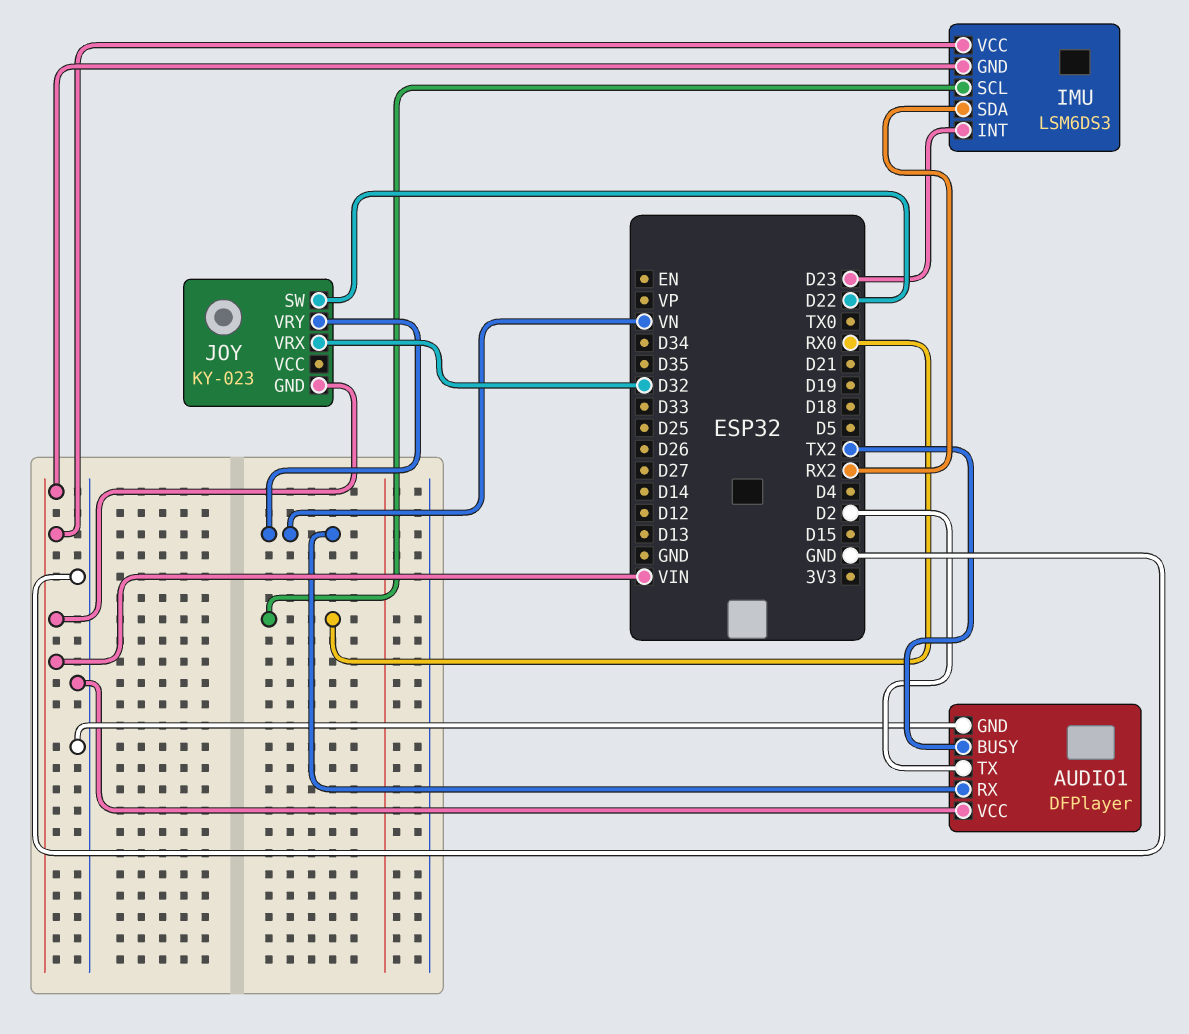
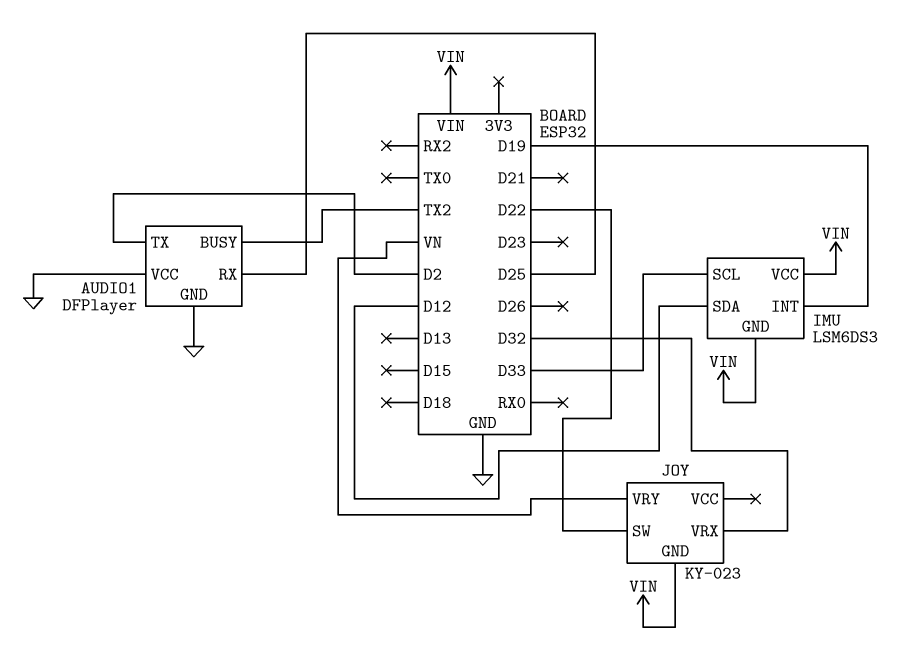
AUDIO1 pin RX: VN -> D25
IMU pin INT: D23 -> D19
IMU pin SCL: RX0 -> D33
IMU pin SDA: RX2 -> D12

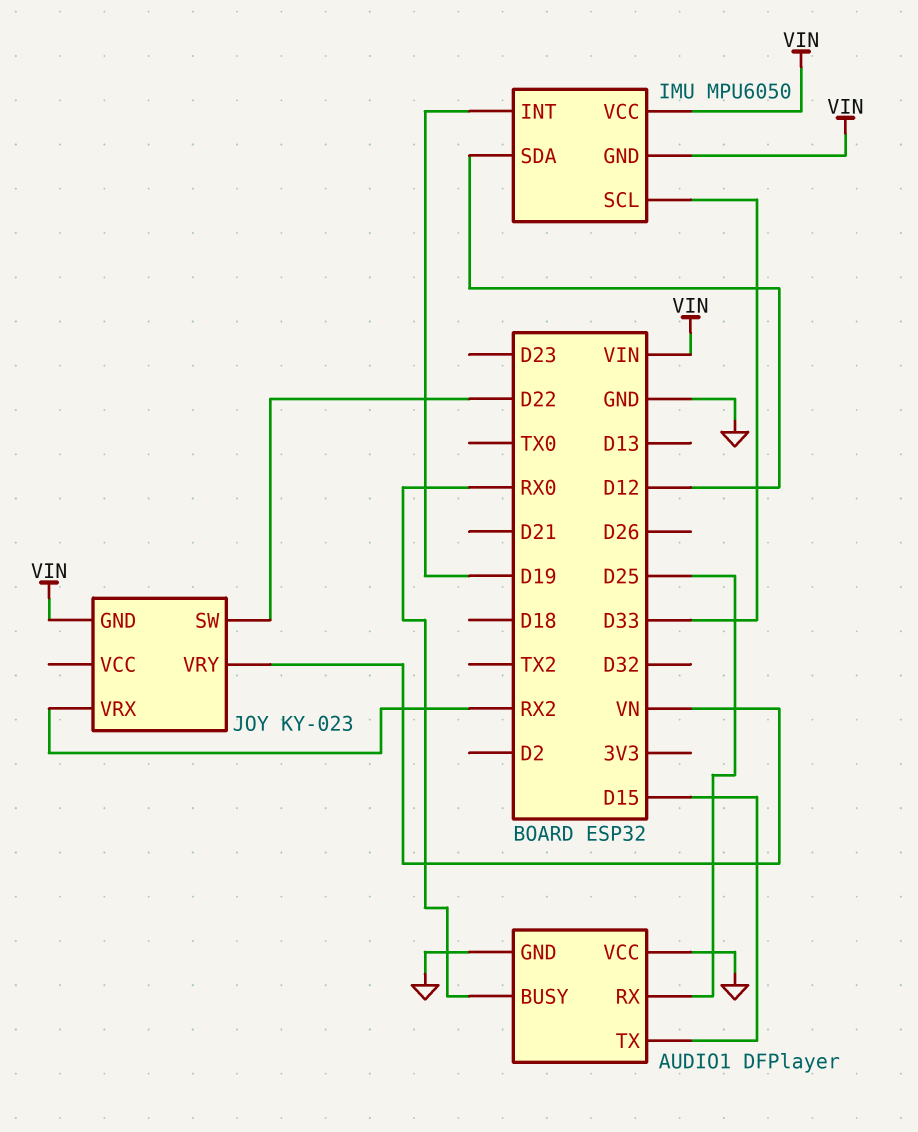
AUDIO1 pin BUSY: TX2 -> RX0
AUDIO1 pin TX: D2 -> D15
IMU: LSM6DS3 -> MPU6050
JOY pin VRX: D32 -> RX2

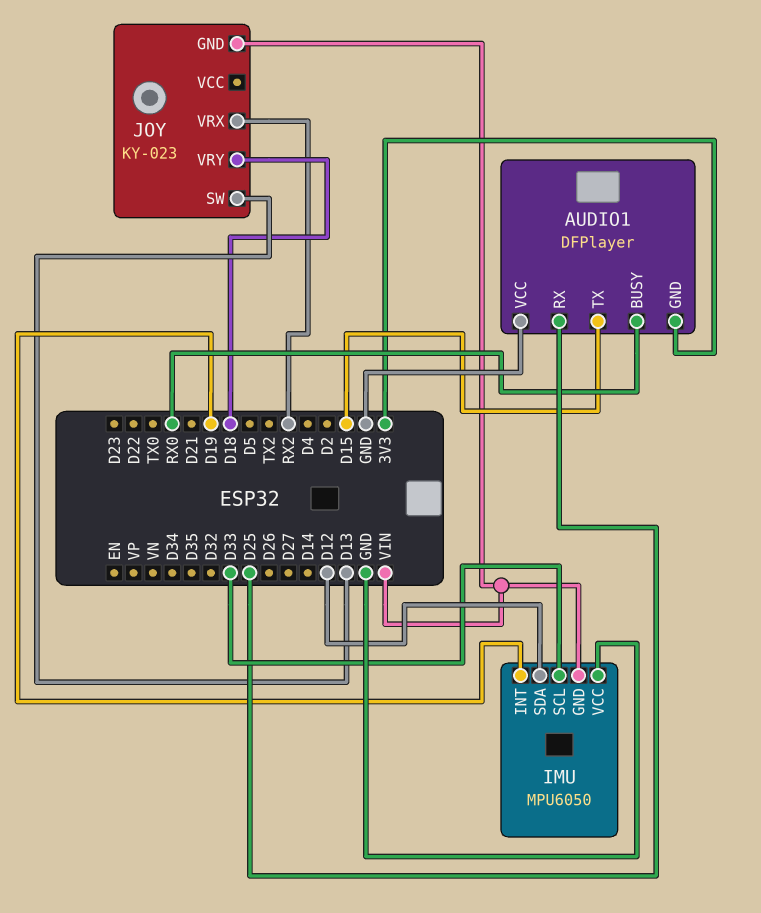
AUDIO1 pin GND: GND -> 3V3
IMU pin VCC: VIN -> GND
JOY pin SW: D22 -> D13
JOY pin VRY: VN -> D18

